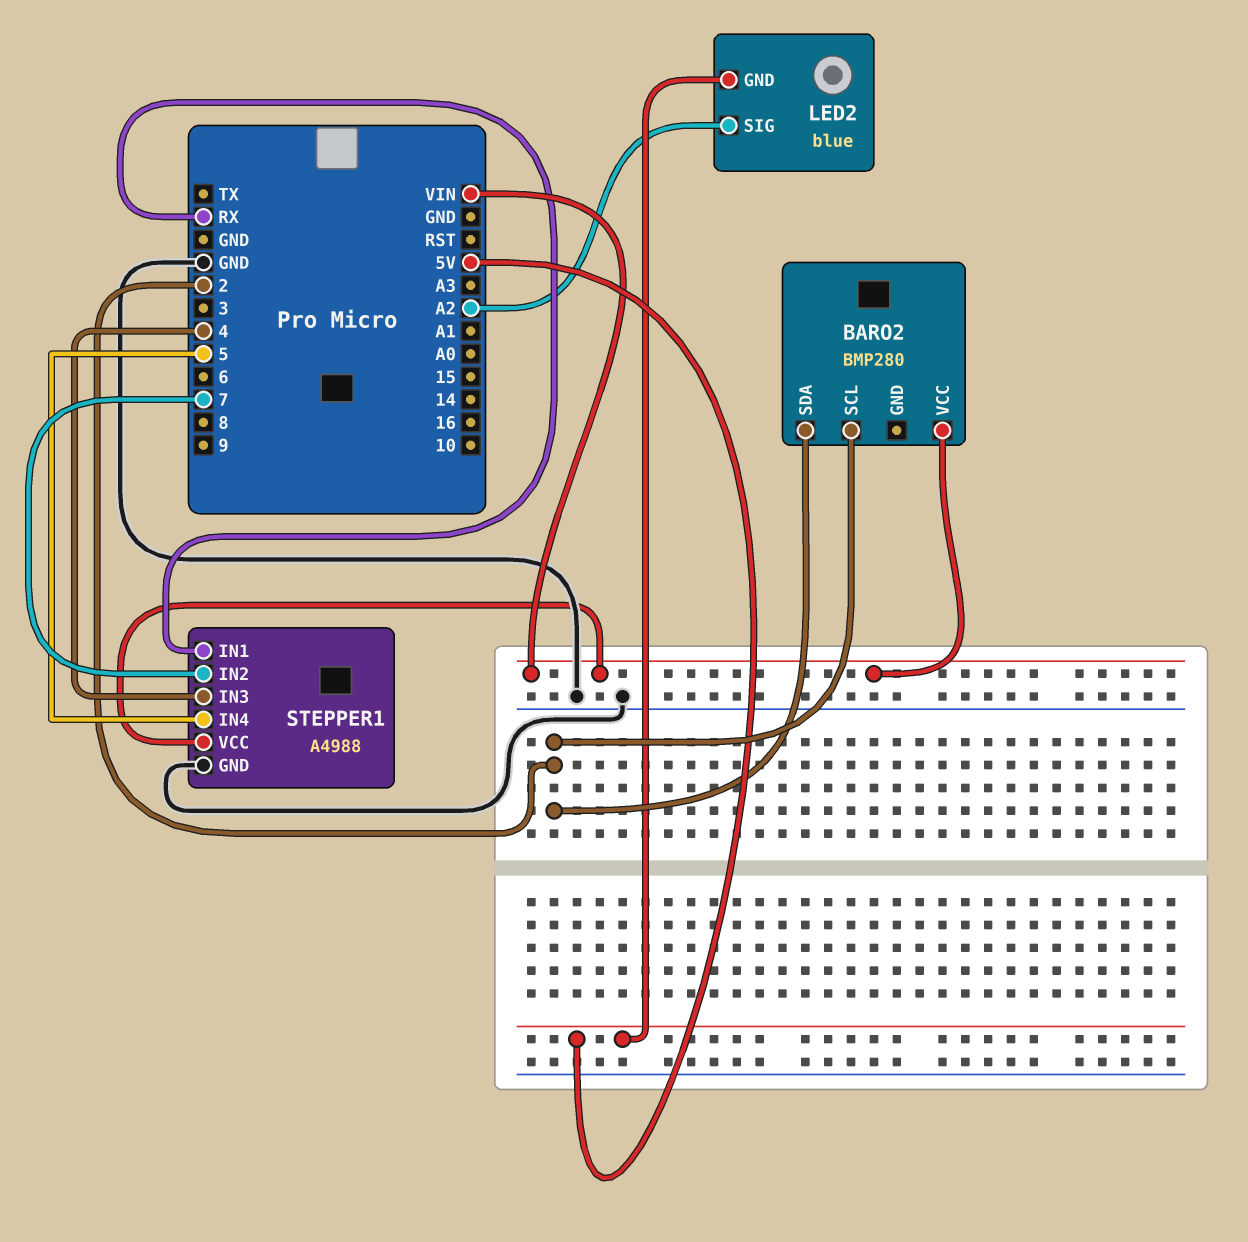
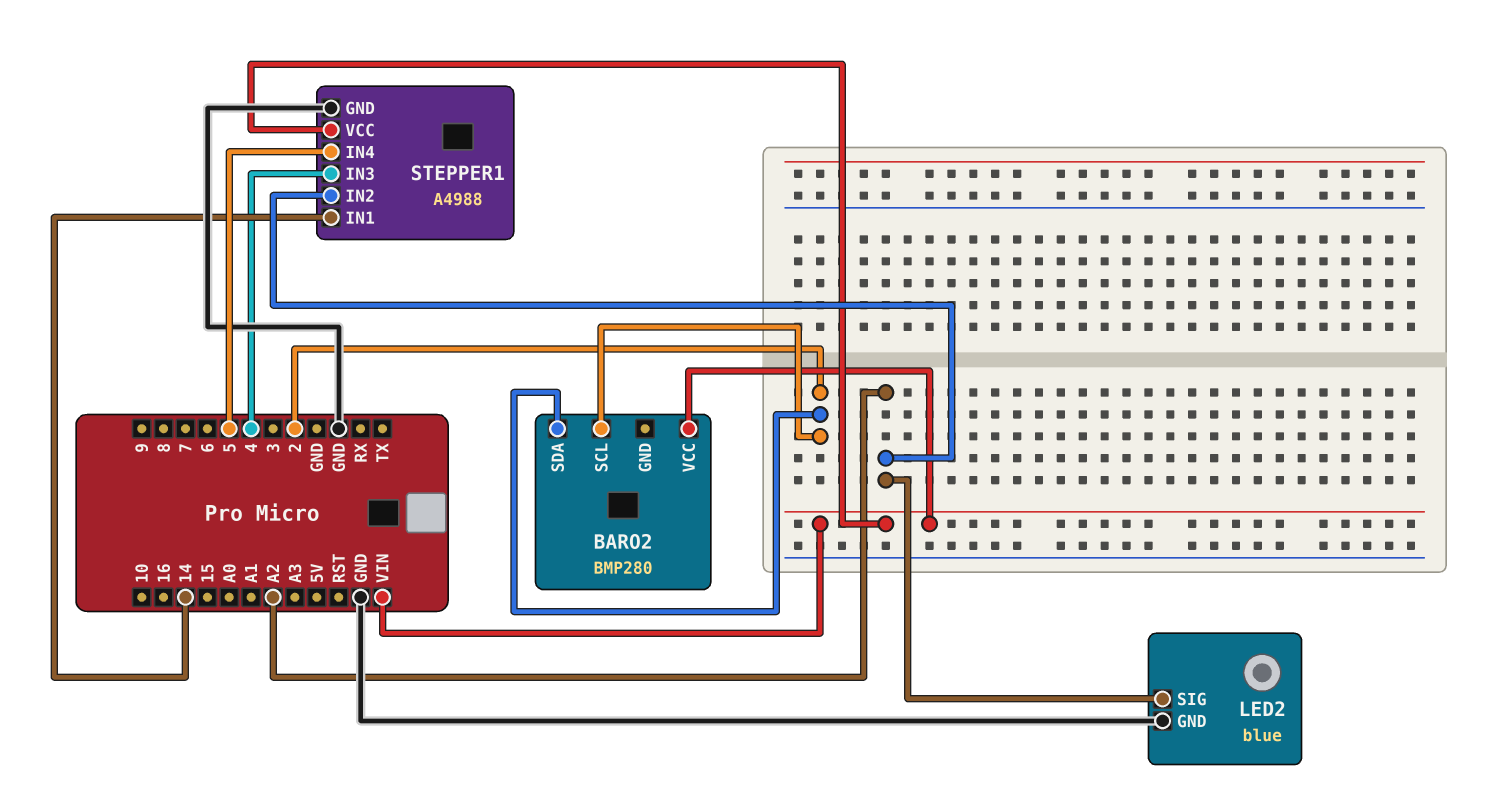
LED2 pin GND: 5V -> GND
STEPPER1 pin IN1: RX -> 14
STEPPER1 pin IN2: 7 -> A2

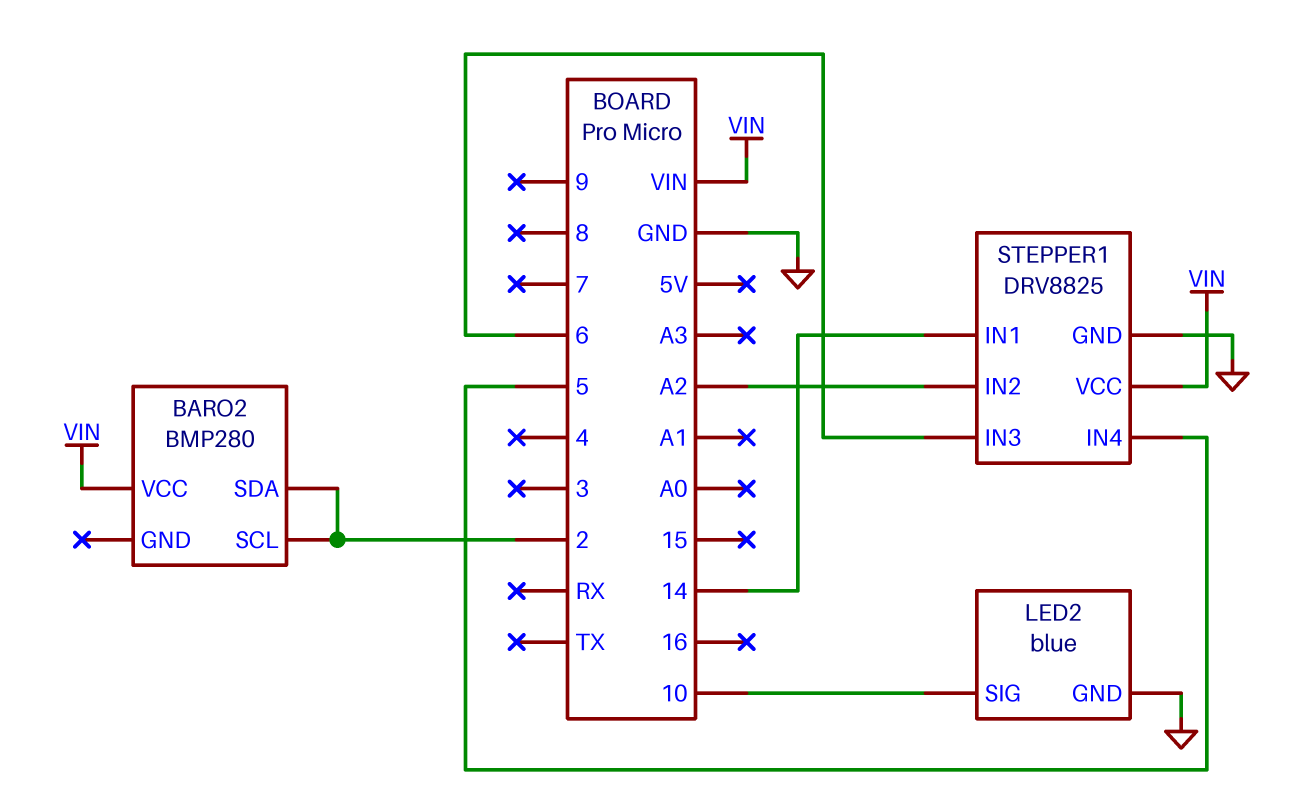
LED2 pin SIG: A2 -> 10
STEPPER1: A4988 -> DRV8825
STEPPER1 pin IN3: 4 -> 6

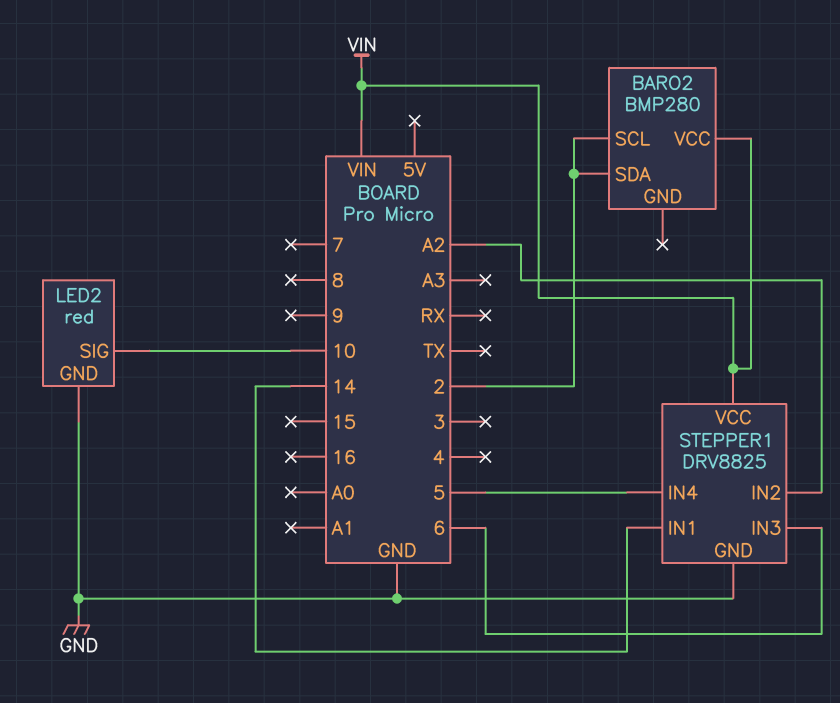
LED2: blue -> red

